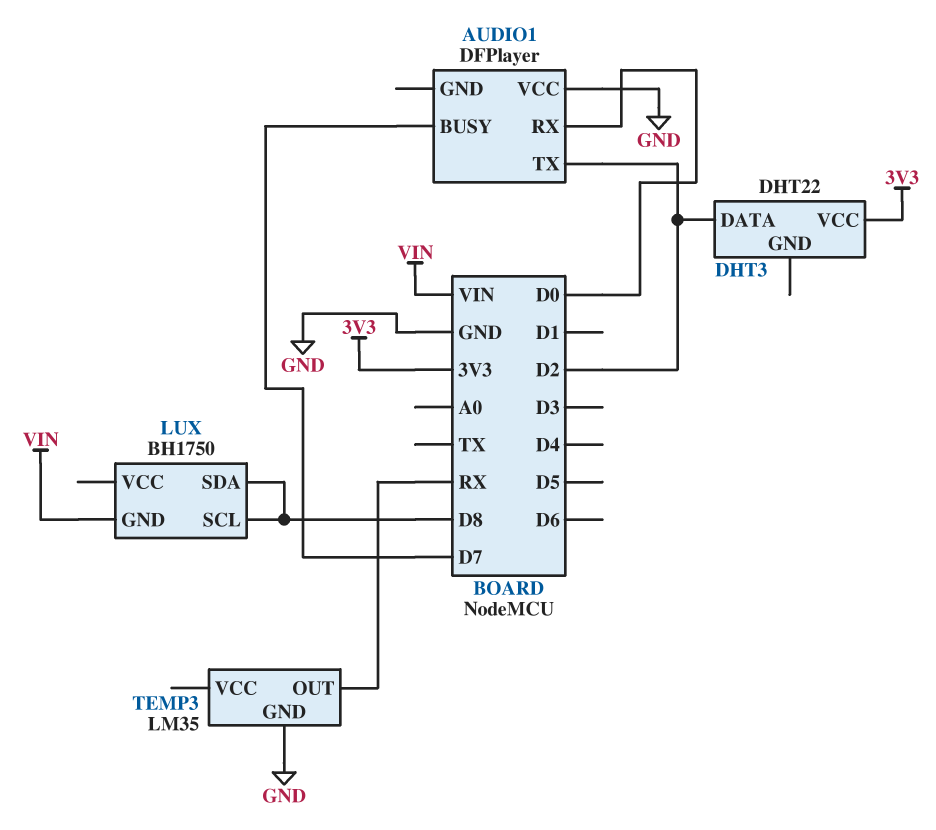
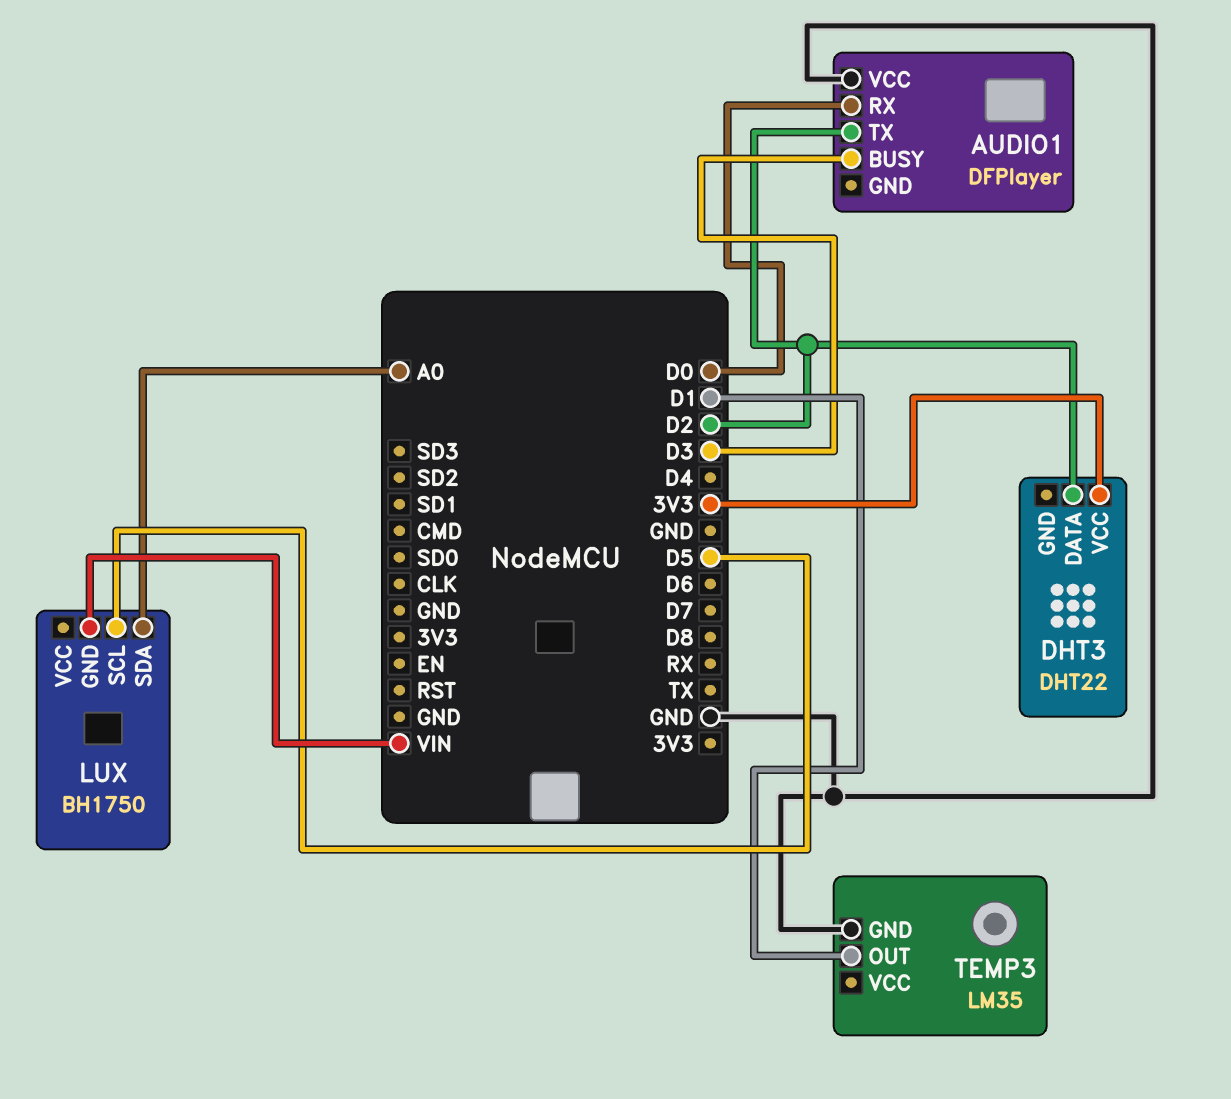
AUDIO1 pin BUSY: D7 -> D3
LUX pin SCL: D8 -> D5
LUX pin SDA: D8 -> A0
TEMP3 pin OUT: RX -> D1

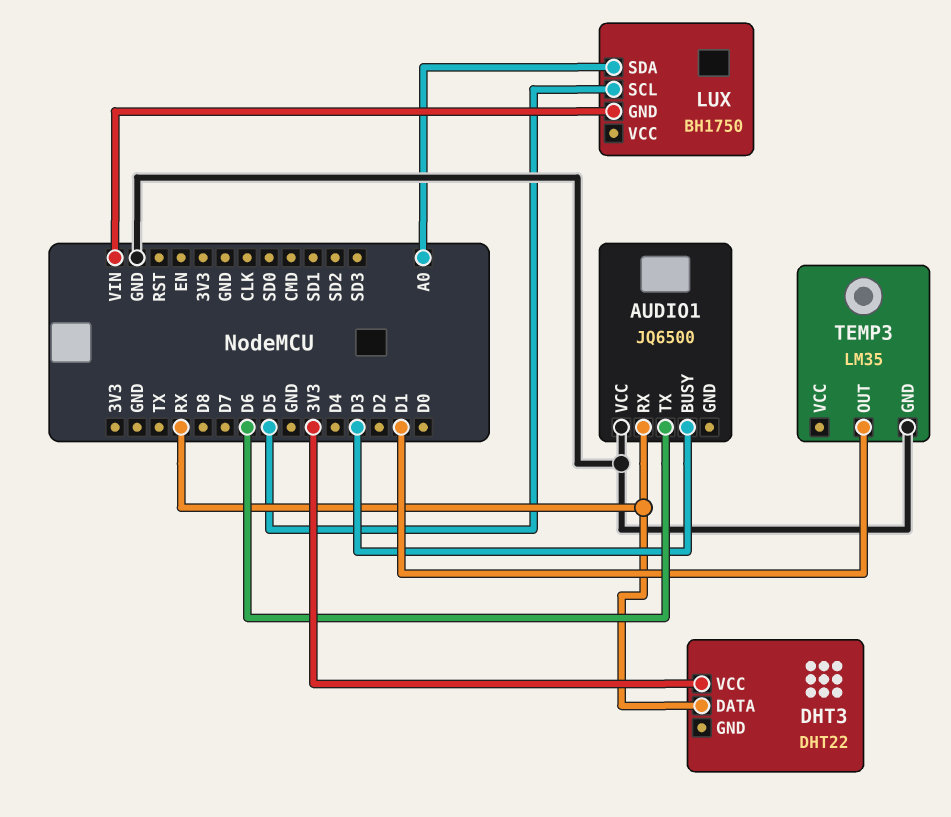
AUDIO1: DFPlayer -> JQ6500
AUDIO1 pin RX: D0 -> RX
AUDIO1 pin TX: D2 -> D6
DHT3 pin DATA: D2 -> RX

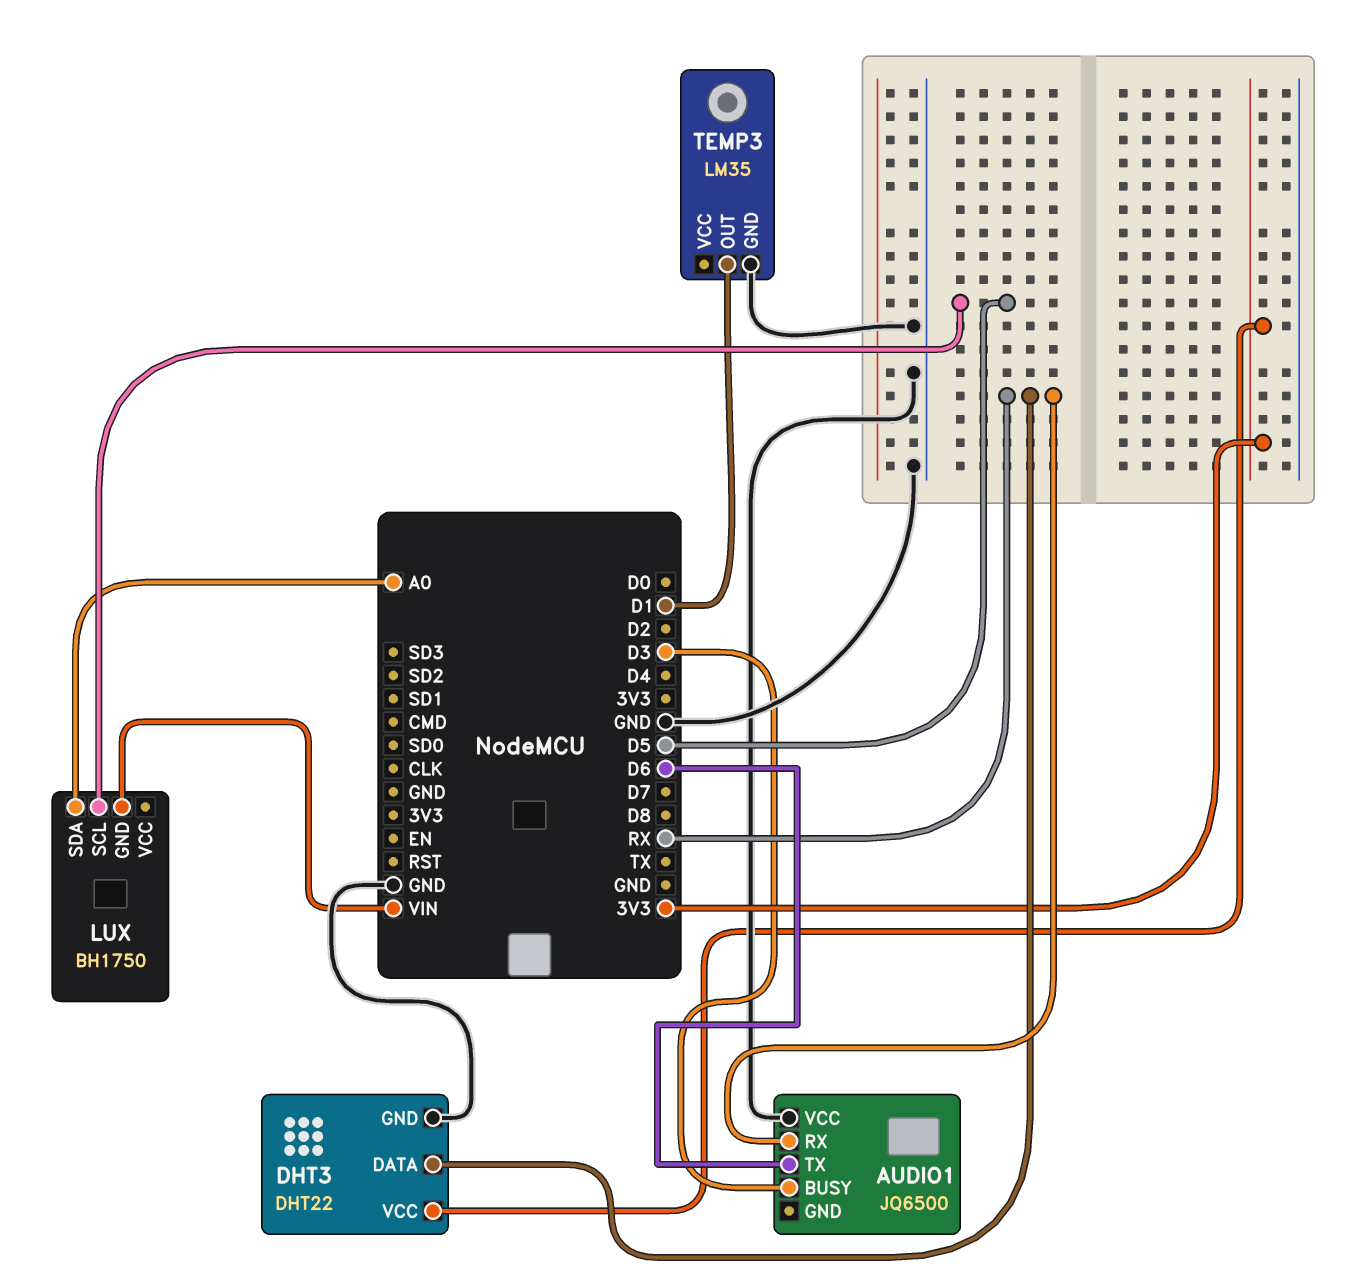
DHT3 pin GND: none -> GND

